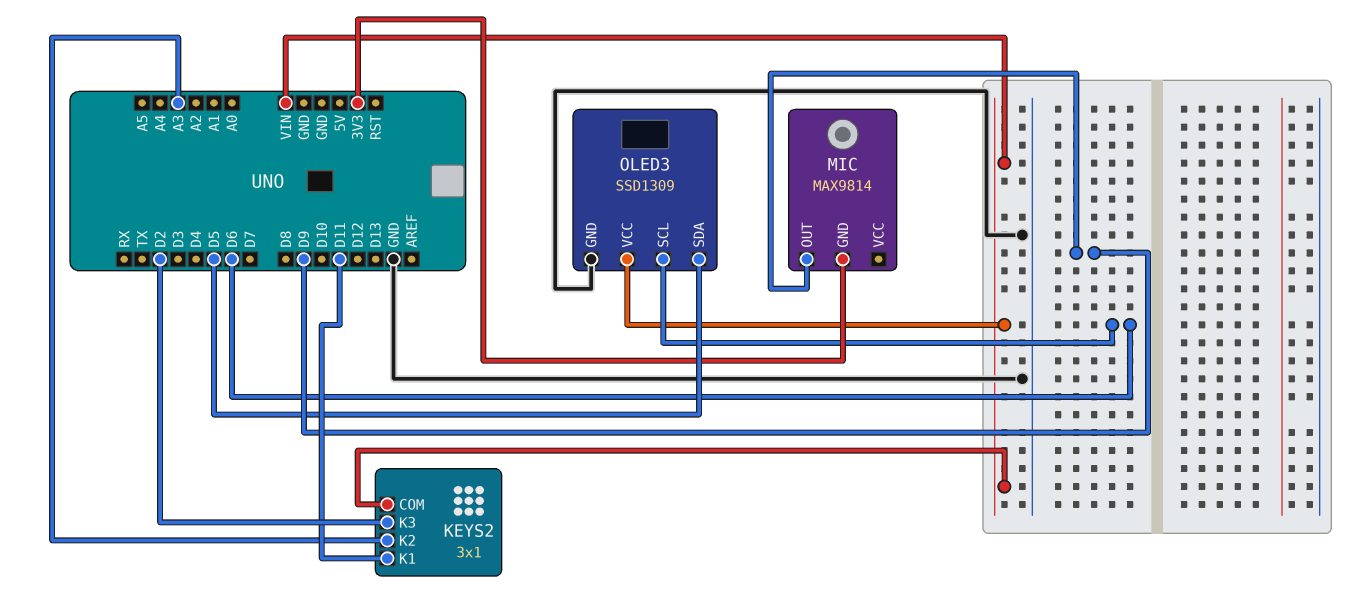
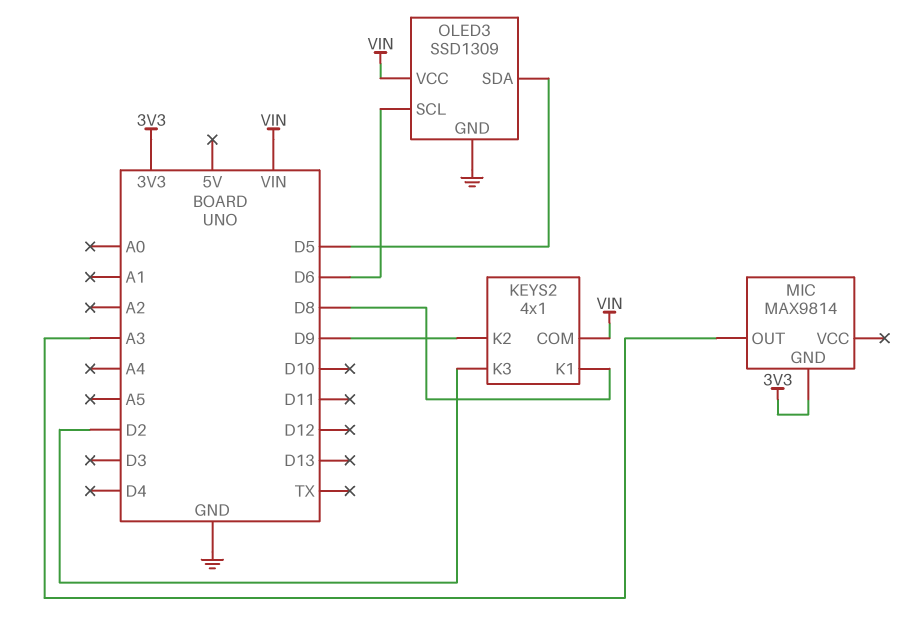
KEYS2: 3x1 -> 4x1
KEYS2 pin K1: D11 -> D8
KEYS2 pin K2: A3 -> D9
MIC pin OUT: D9 -> A3

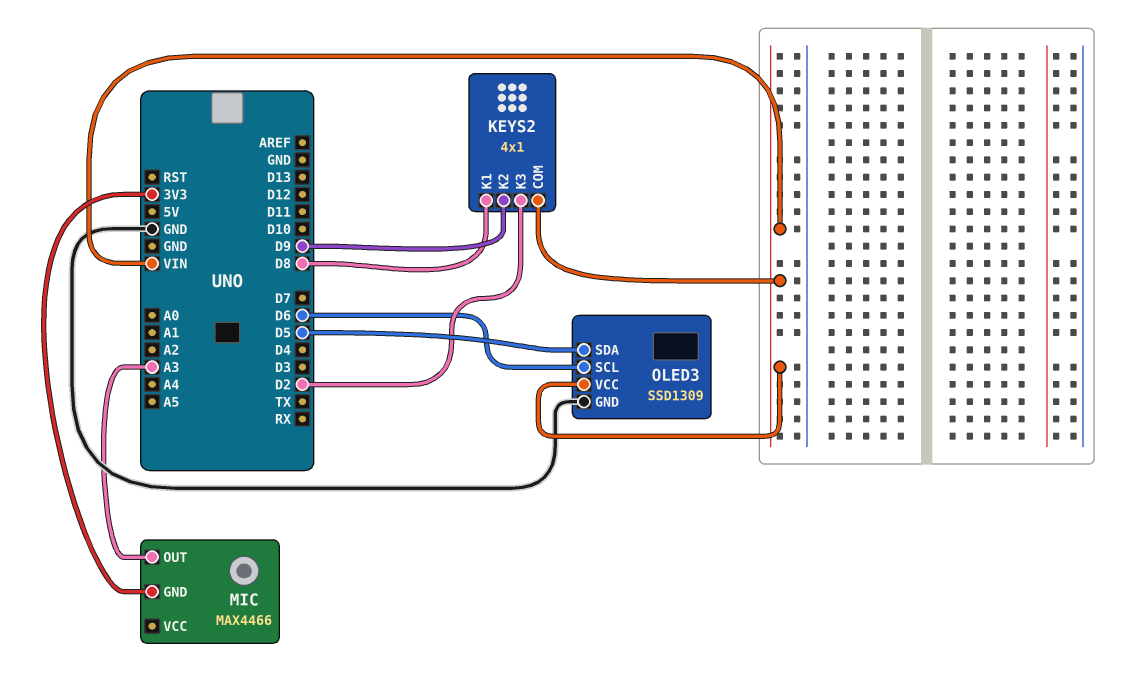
MIC: MAX9814 -> MAX4466

